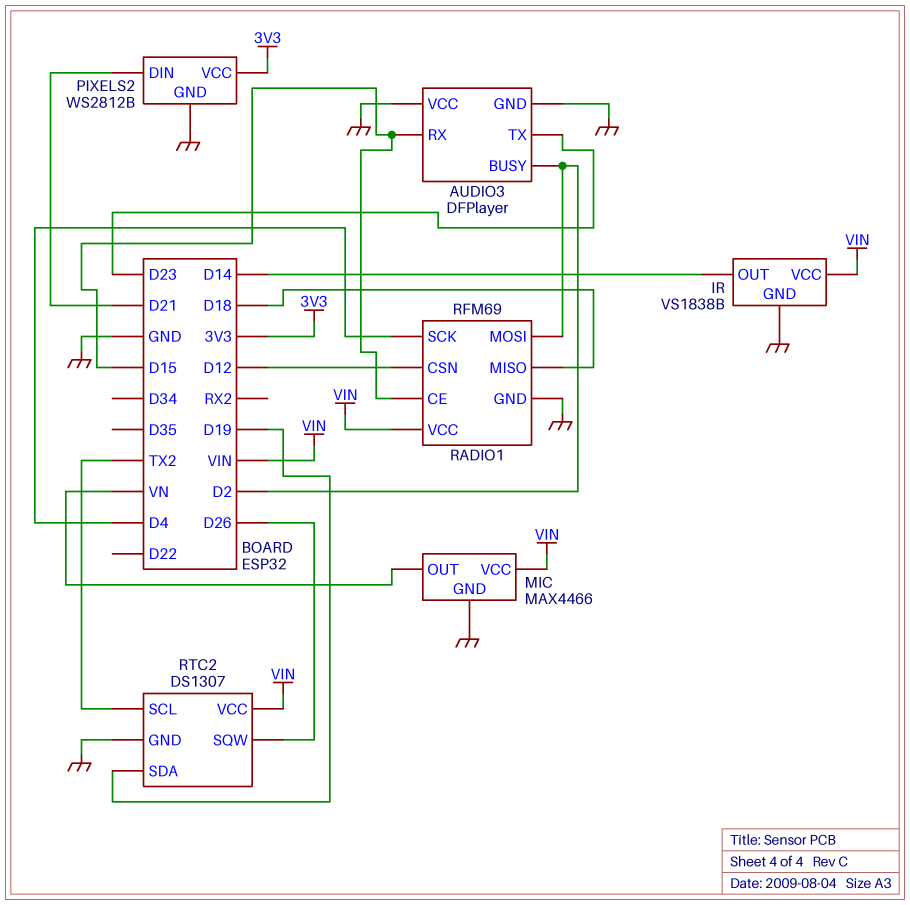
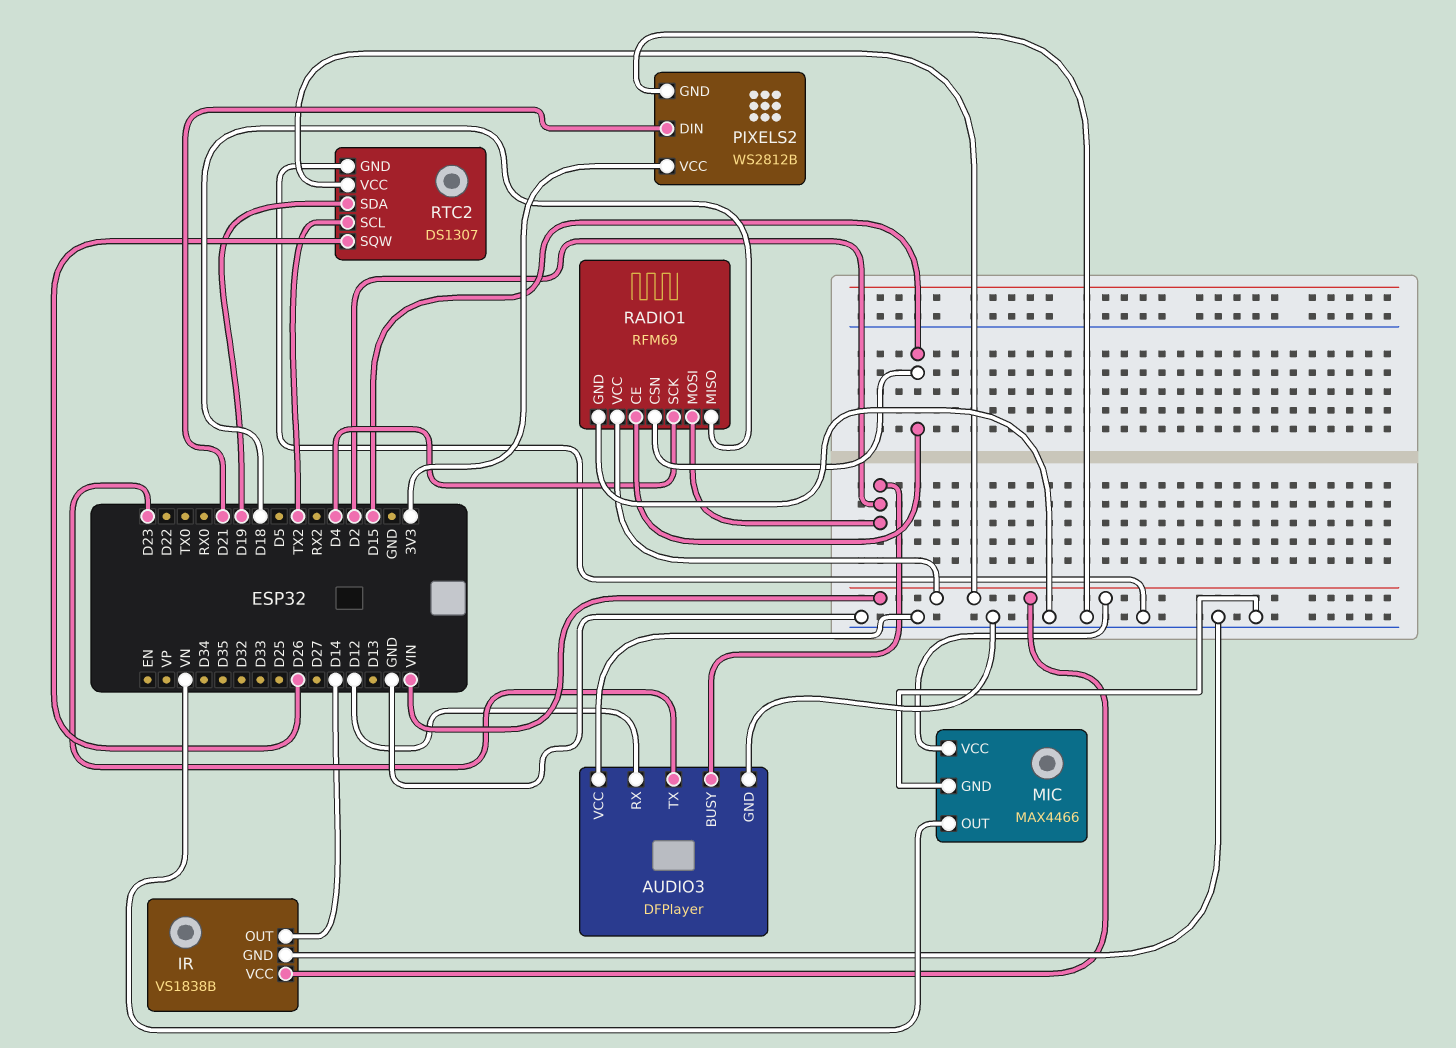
AUDIO3 pin RX: D15 -> D12
RADIO1 pin CSN: D12 -> D15

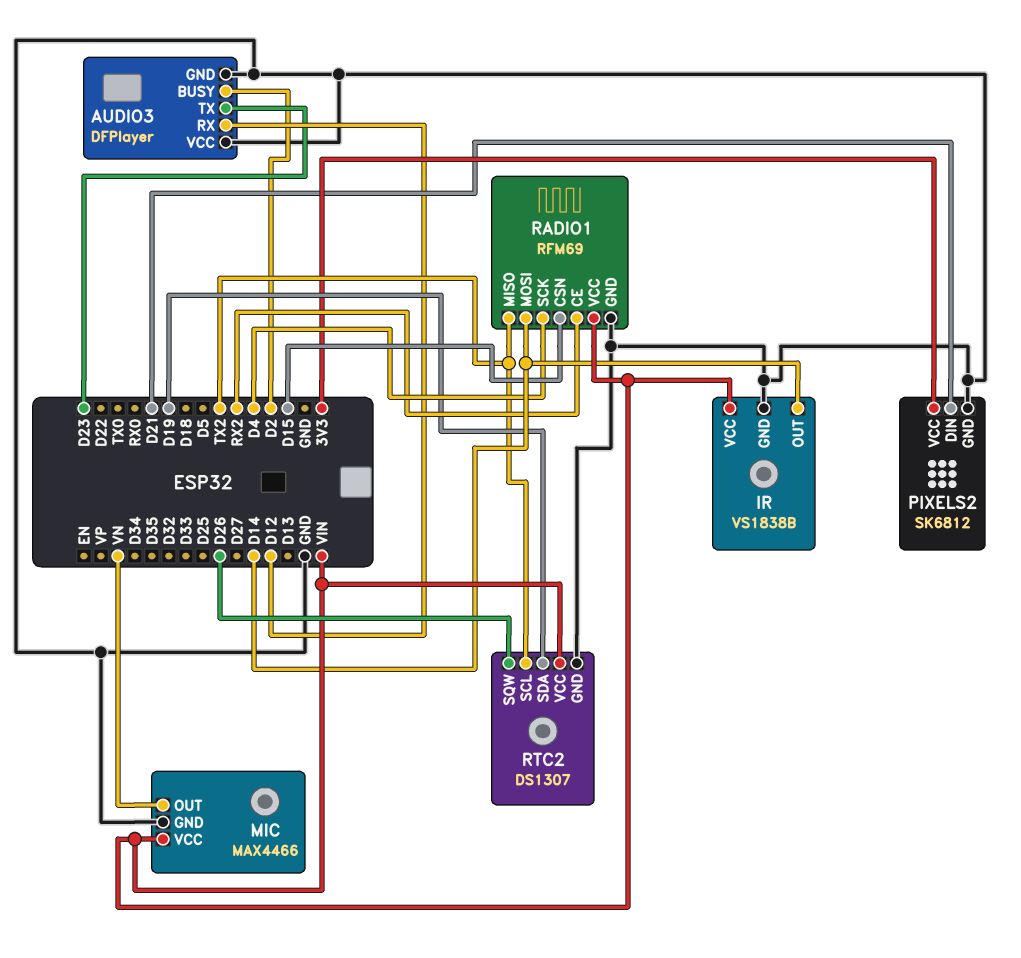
PIXELS2: WS2812B -> SK6812
RADIO1 pin CE: D15 -> RX2
RADIO1 pin MISO: D18 -> TX2
RADIO1 pin MOSI: D2 -> D14

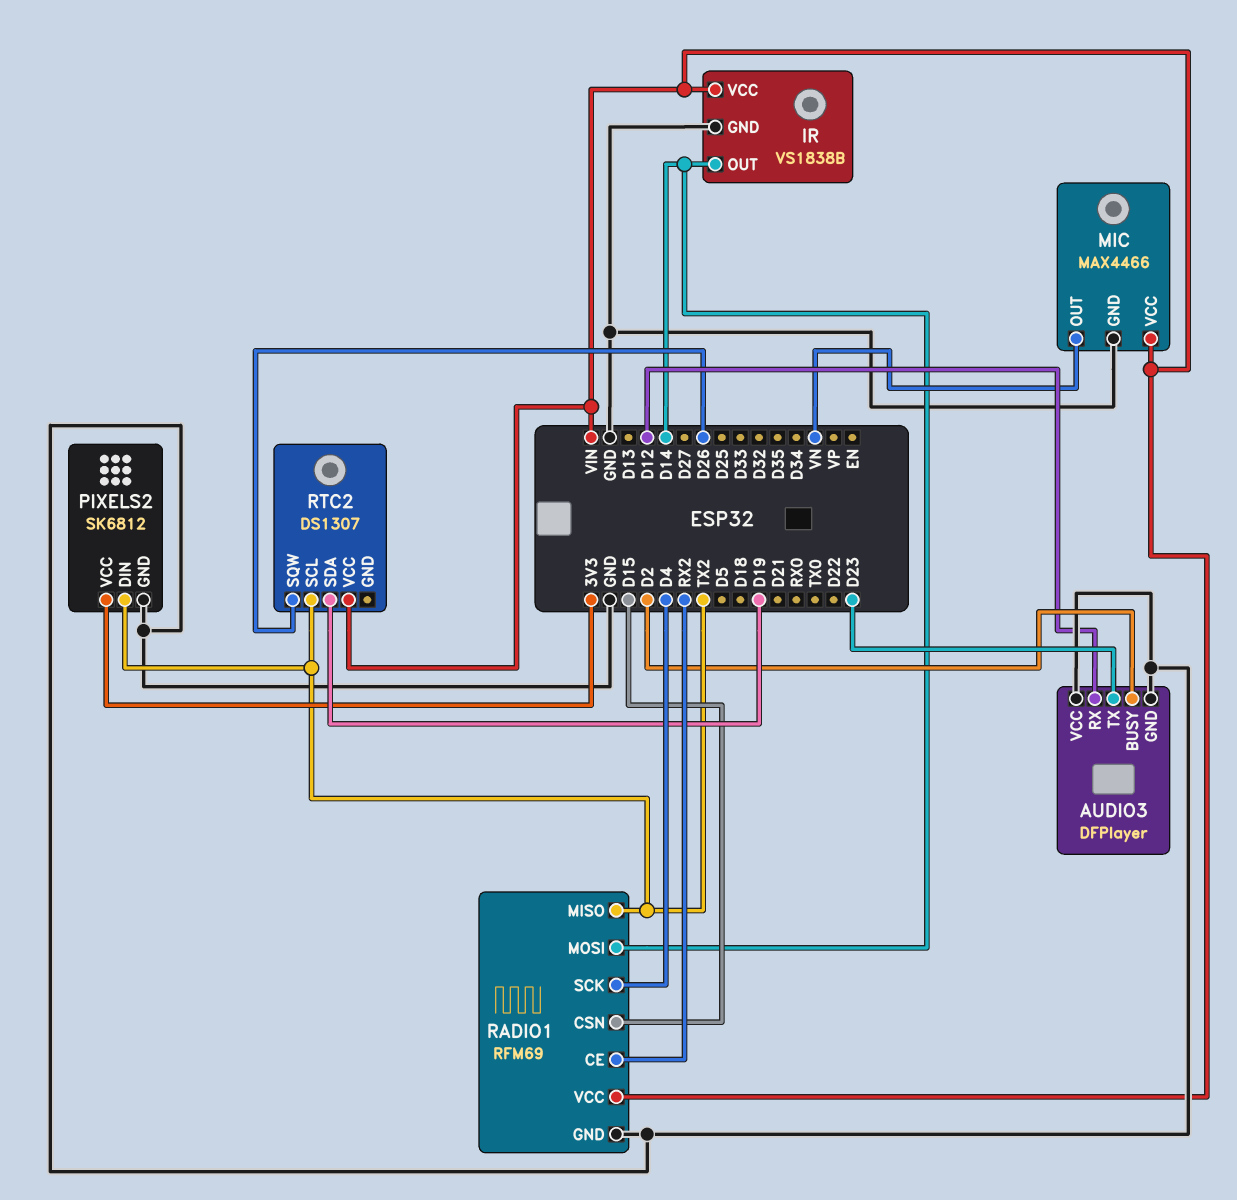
PIXELS2 pin DIN: D21 -> TX2
RTC2 pin GND: GND -> none

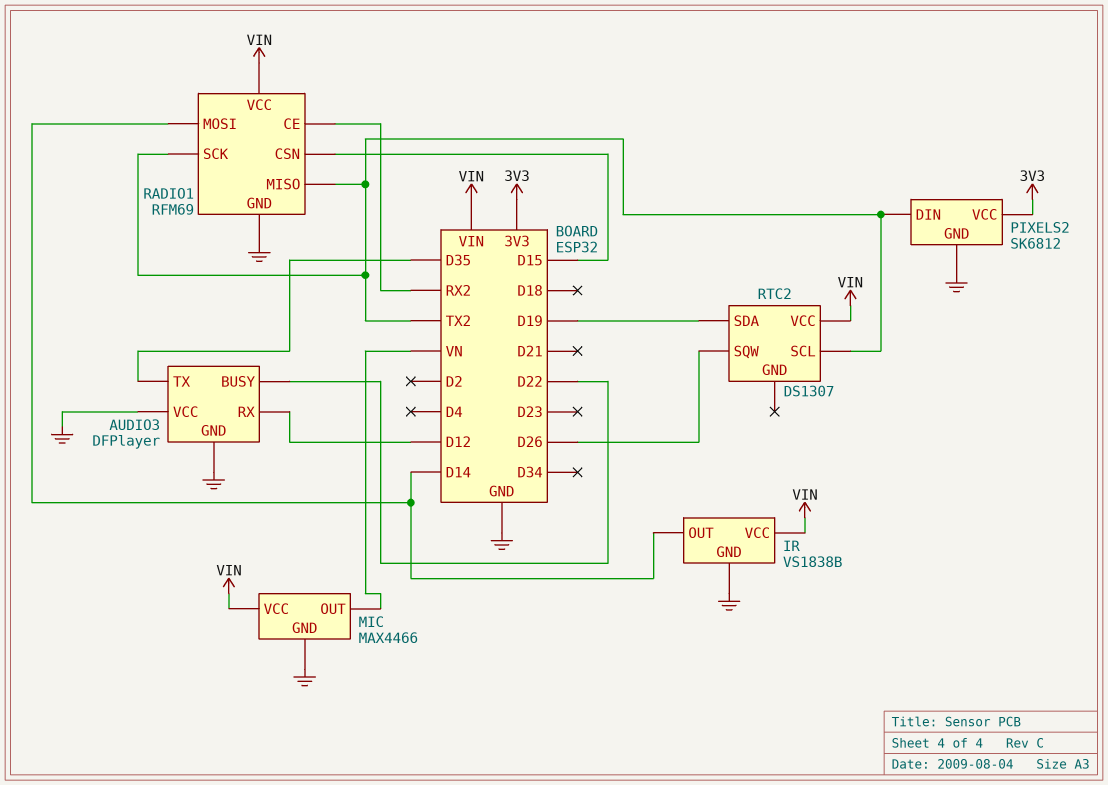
AUDIO3 pin BUSY: D2 -> D22
AUDIO3 pin TX: D23 -> D35
RADIO1 pin SCK: D4 -> TX2

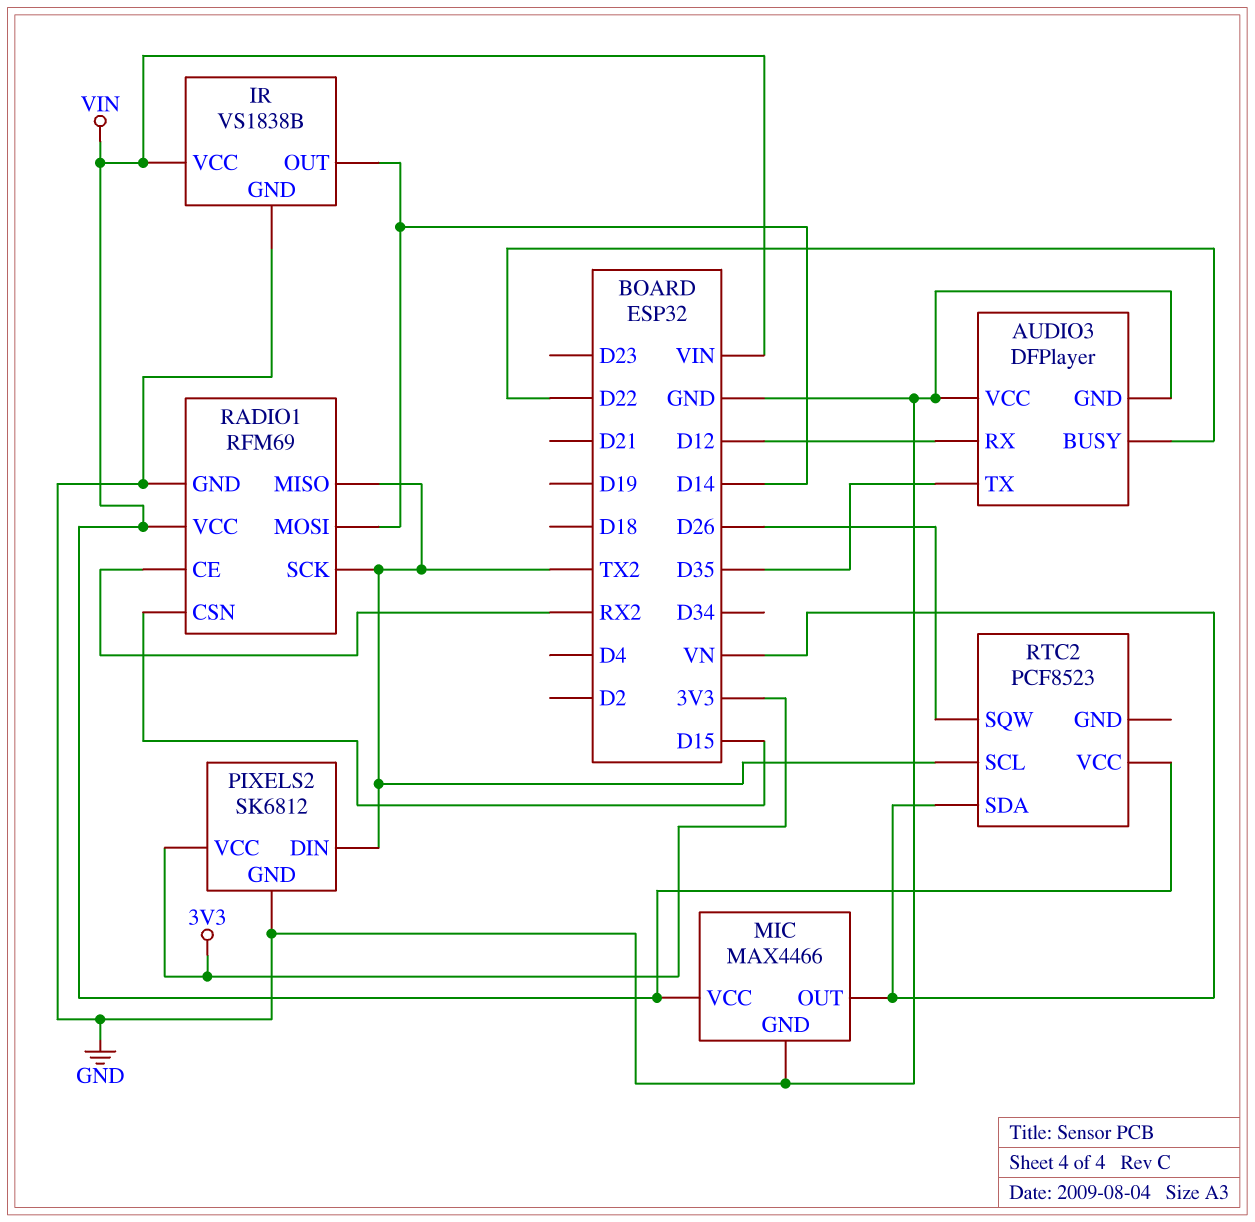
RTC2: DS1307 -> PCF8523
RTC2 pin SDA: D19 -> VN

